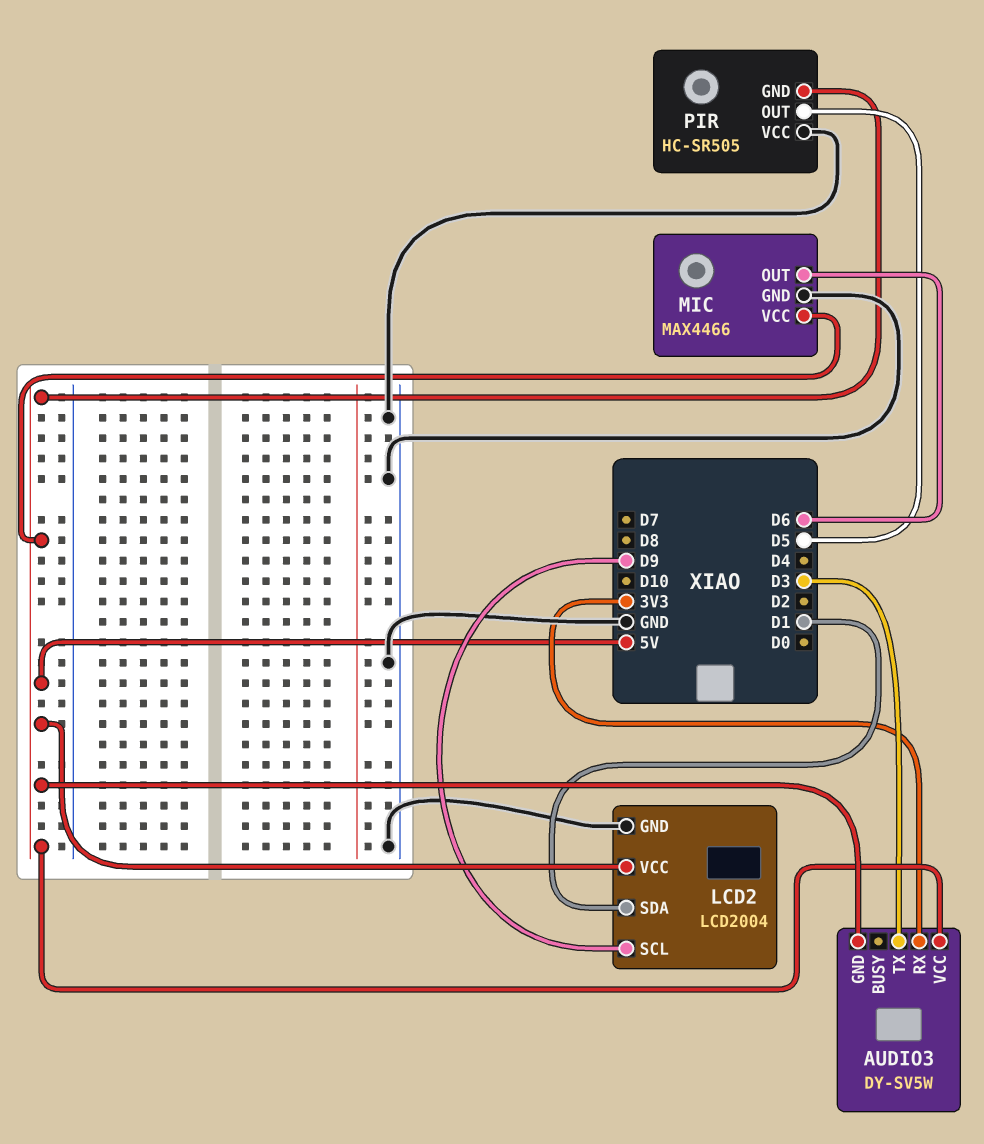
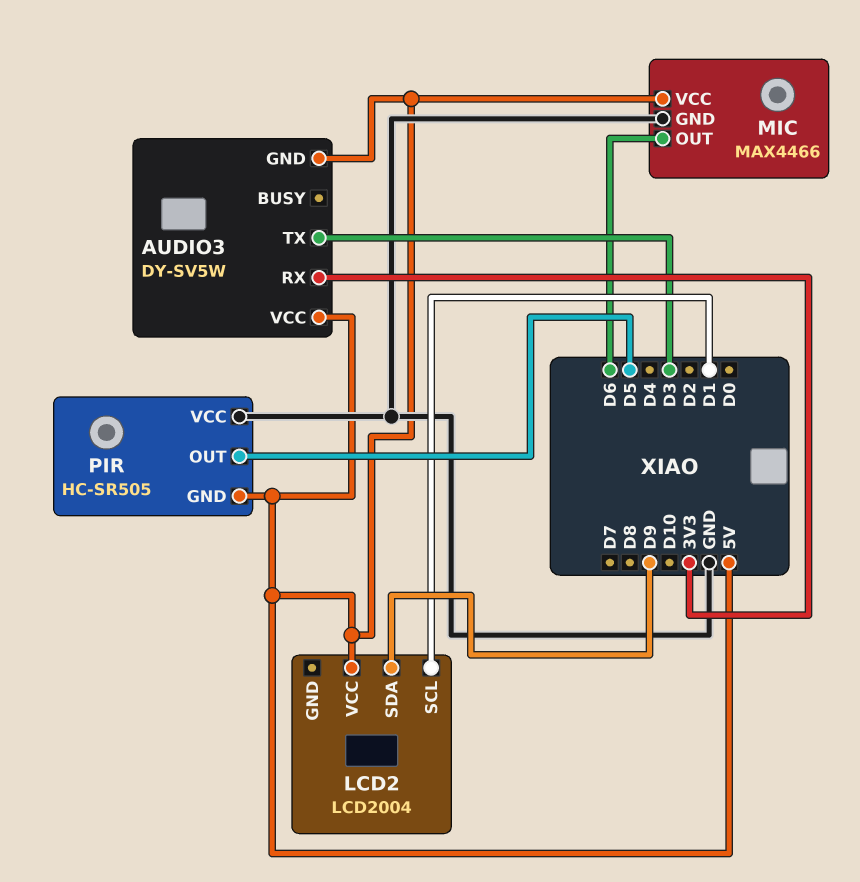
LCD2 pin GND: GND -> none
LCD2 pin SCL: D9 -> D1
LCD2 pin SDA: D1 -> D9

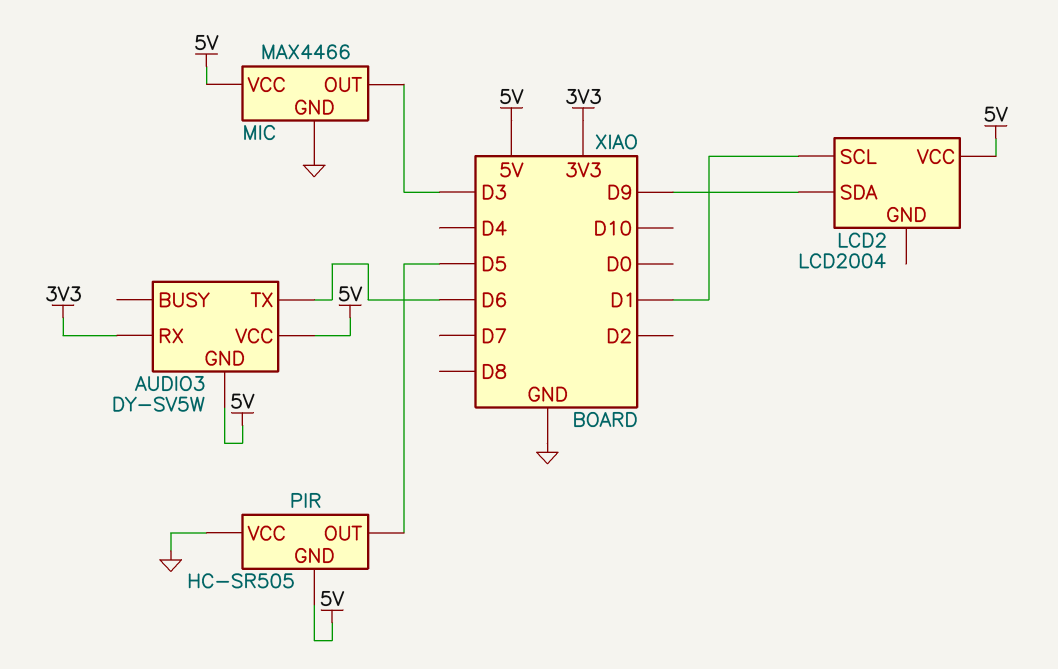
AUDIO3 pin TX: D3 -> D6
MIC pin OUT: D6 -> D3

